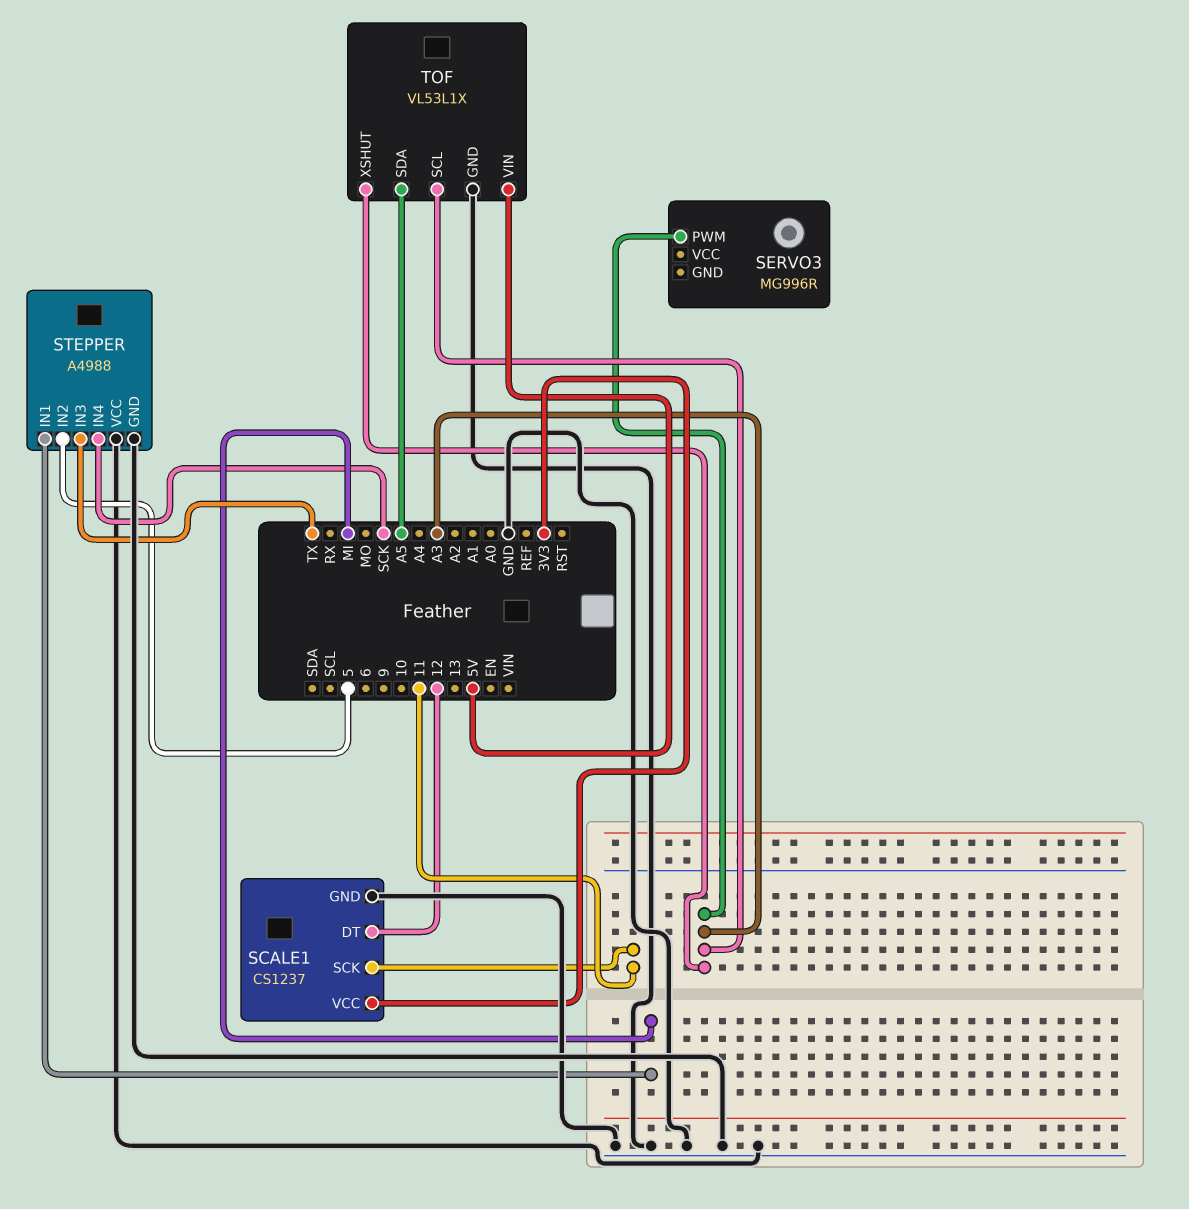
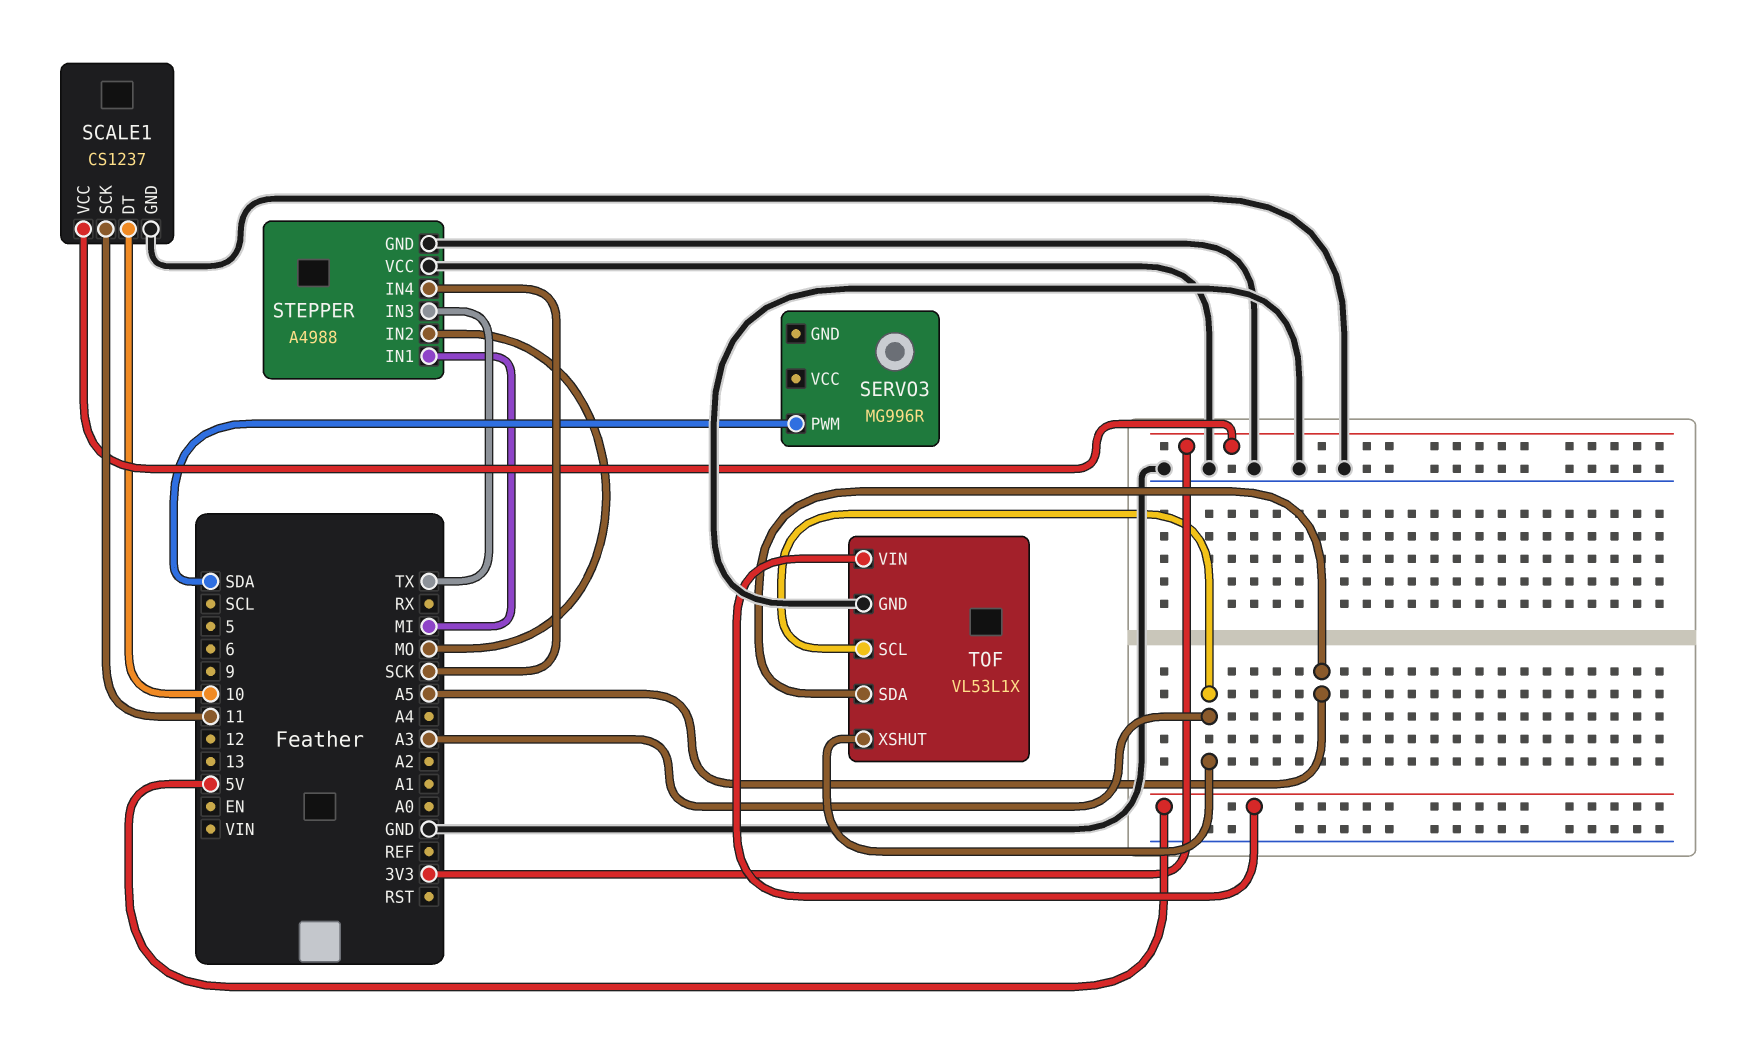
SCALE1 pin DT: 12 -> 10
SERVO3 pin PWM: A3 -> SDA
STEPPER pin IN2: 5 -> MO

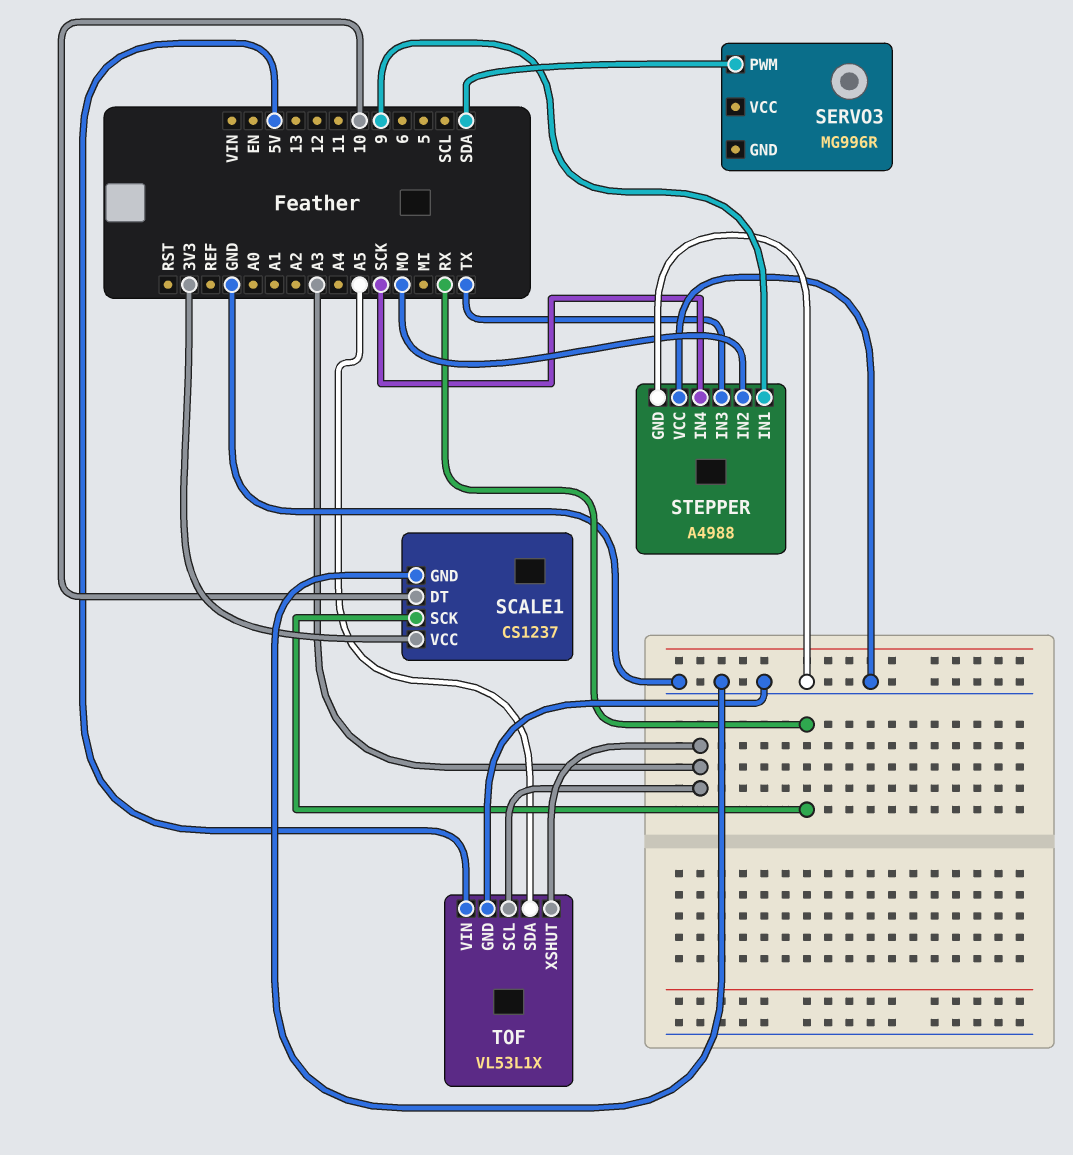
SCALE1 pin SCK: 11 -> RX
STEPPER pin IN1: MI -> 9

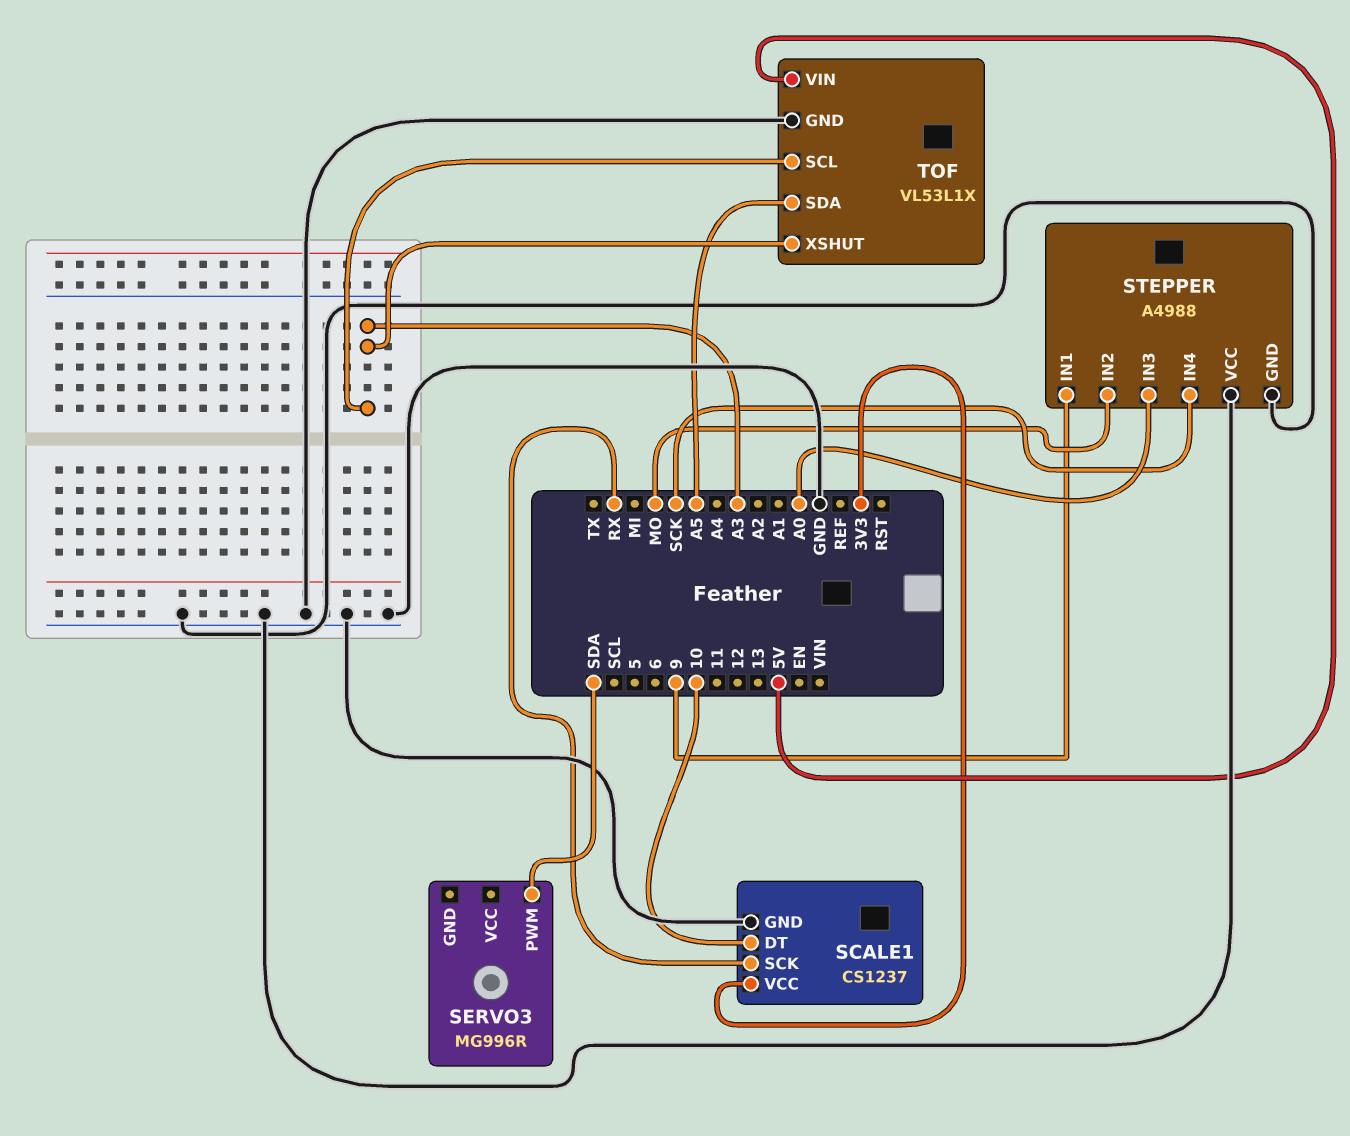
STEPPER pin IN3: TX -> A0

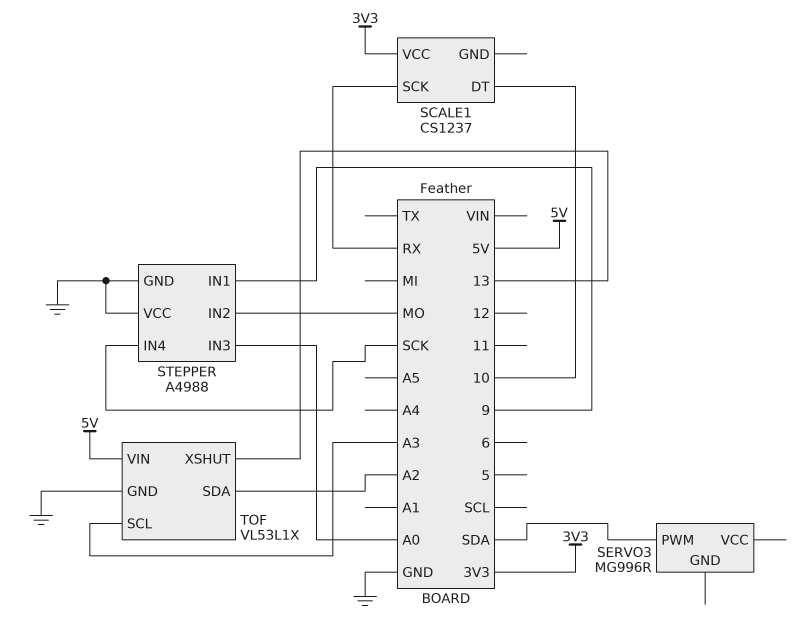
SCALE1 pin GND: GND -> none
TOF pin SDA: A5 -> A2
TOF pin XSHUT: A3 -> 13

